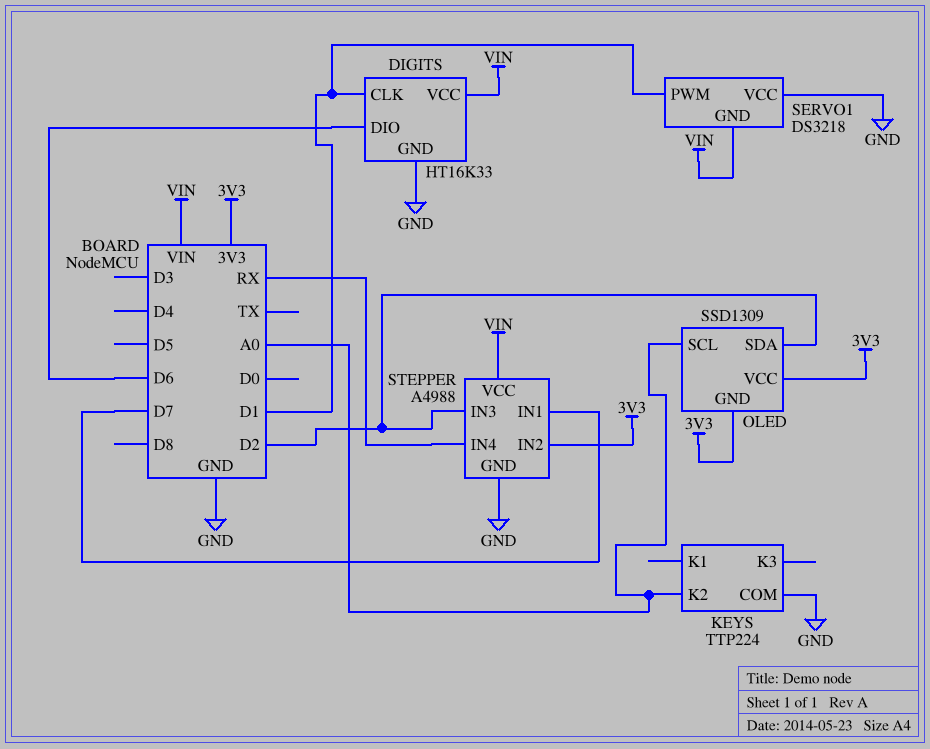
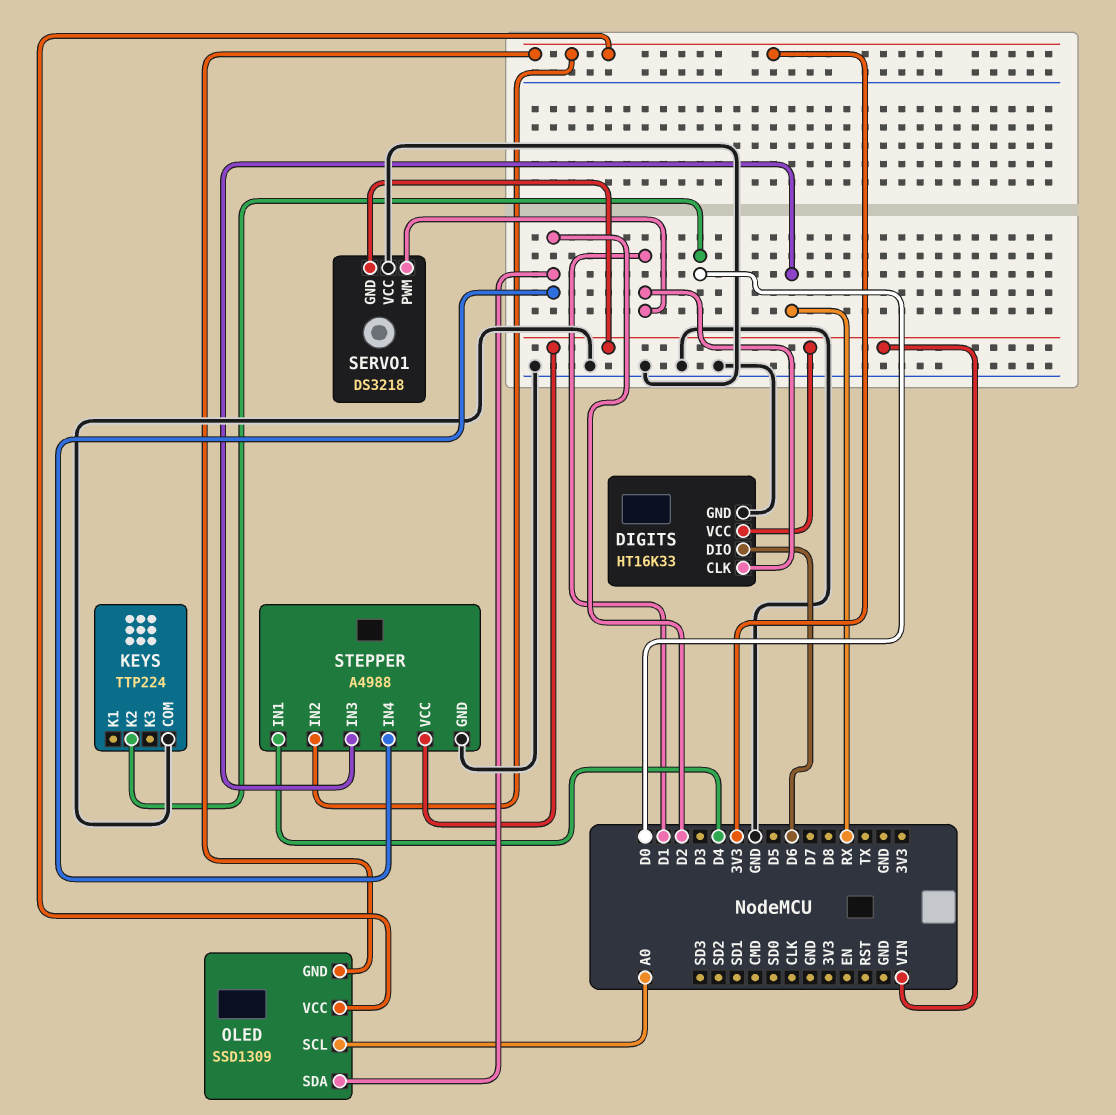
KEYS pin K2: A0 -> D0
STEPPER pin IN1: D7 -> D4
STEPPER pin IN3: D2 -> RX
STEPPER pin IN4: RX -> D2

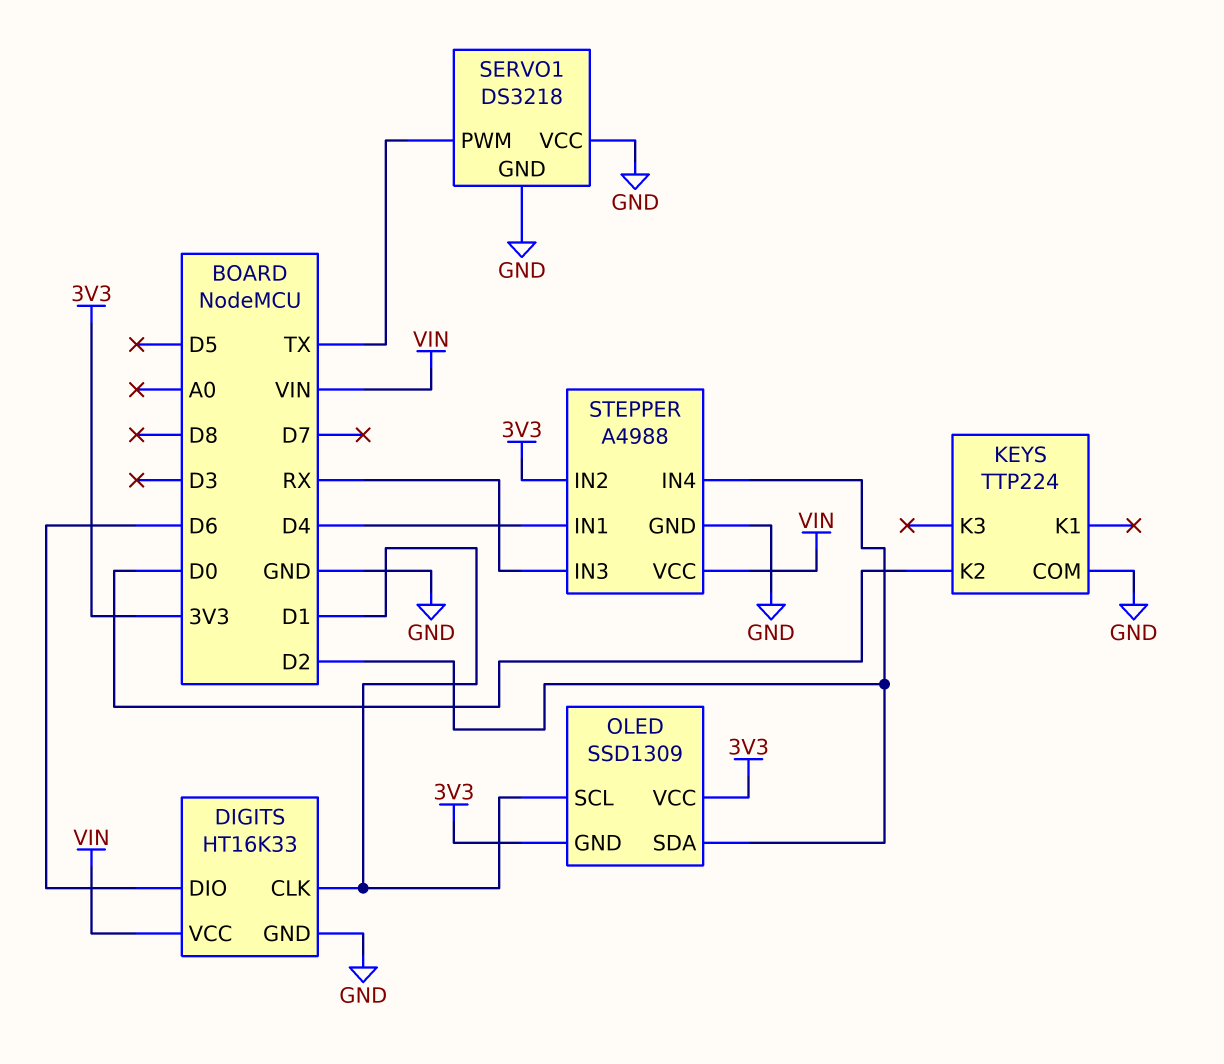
OLED pin SCL: A0 -> D1
SERVO1 pin GND: VIN -> GND
SERVO1 pin PWM: D1 -> TX

